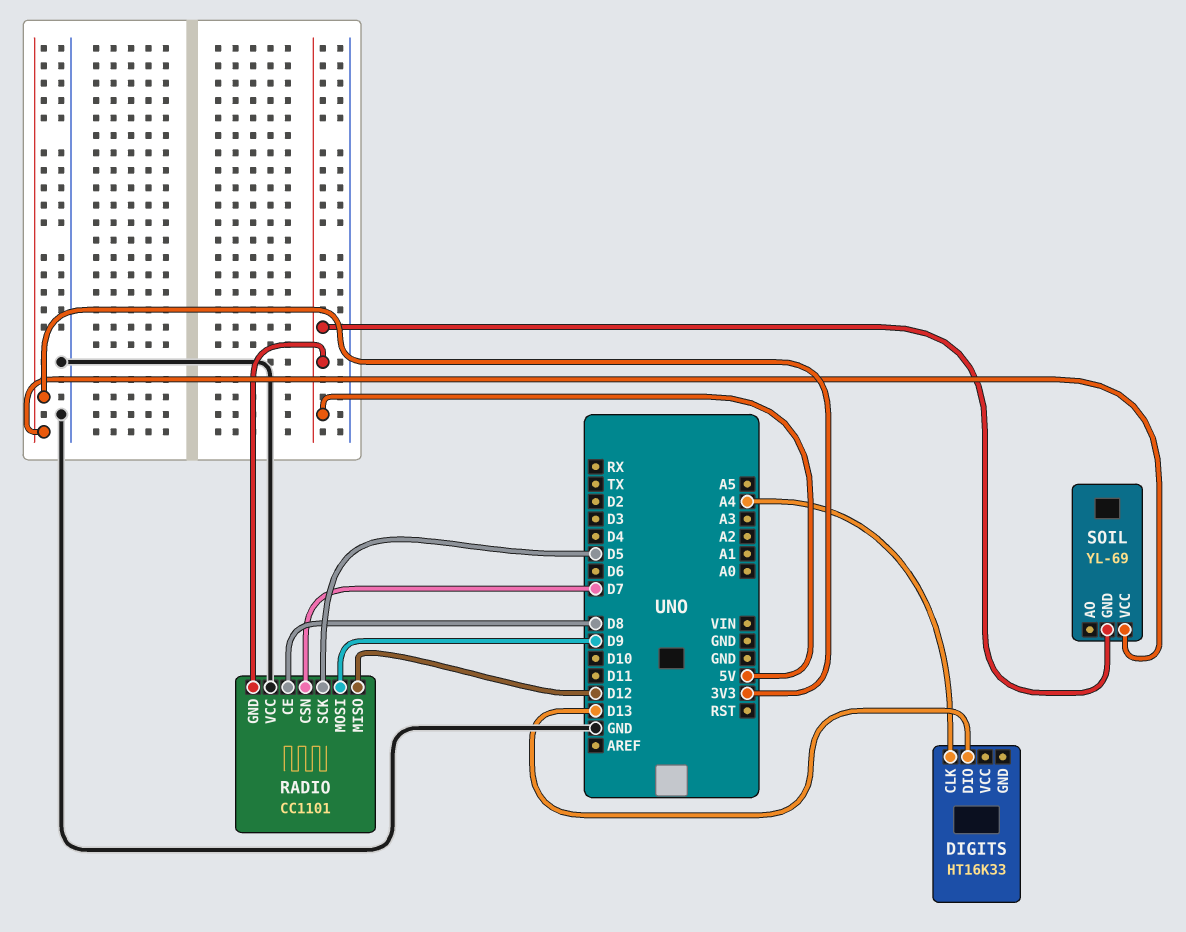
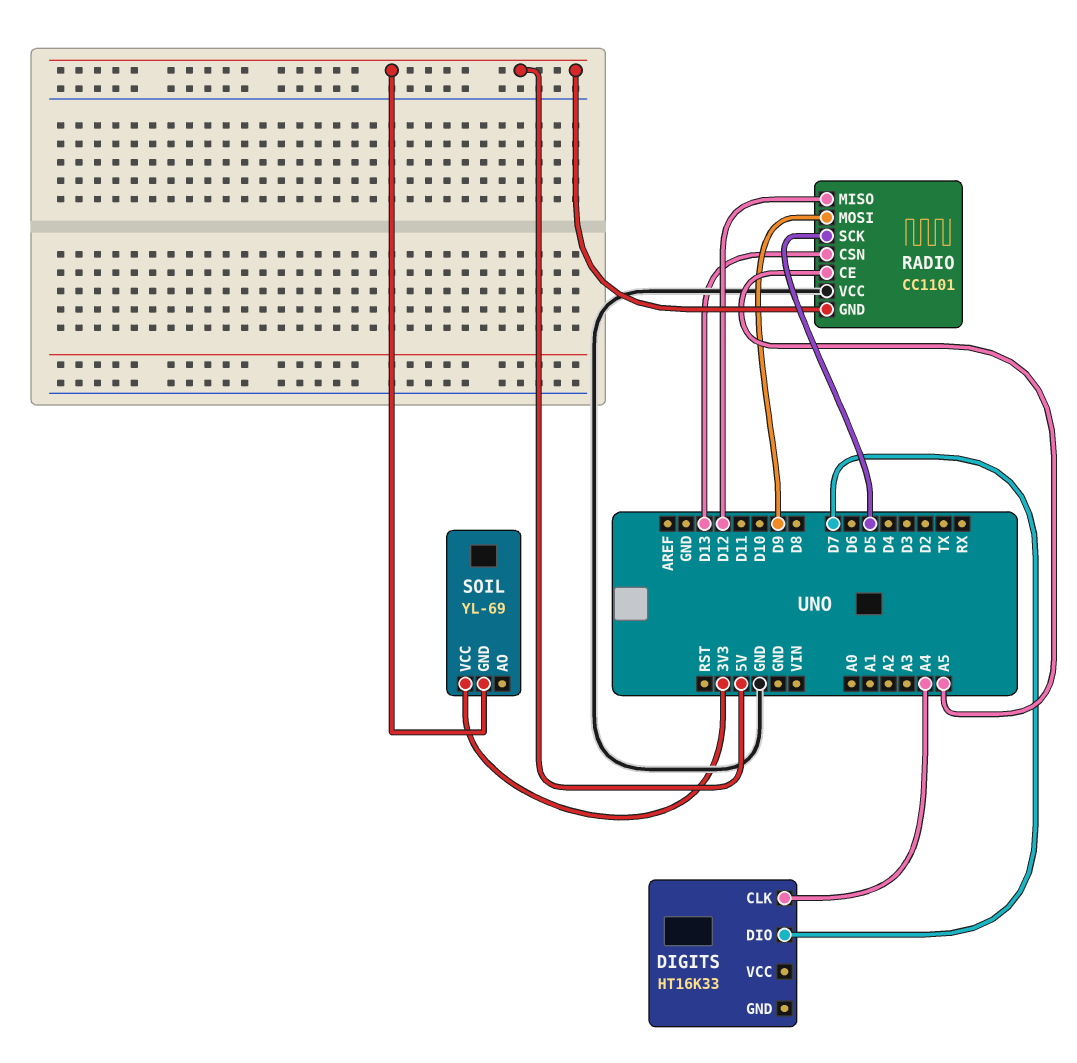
DIGITS pin DIO: D13 -> D7
RADIO pin CE: D8 -> A5
RADIO pin CSN: D7 -> D13

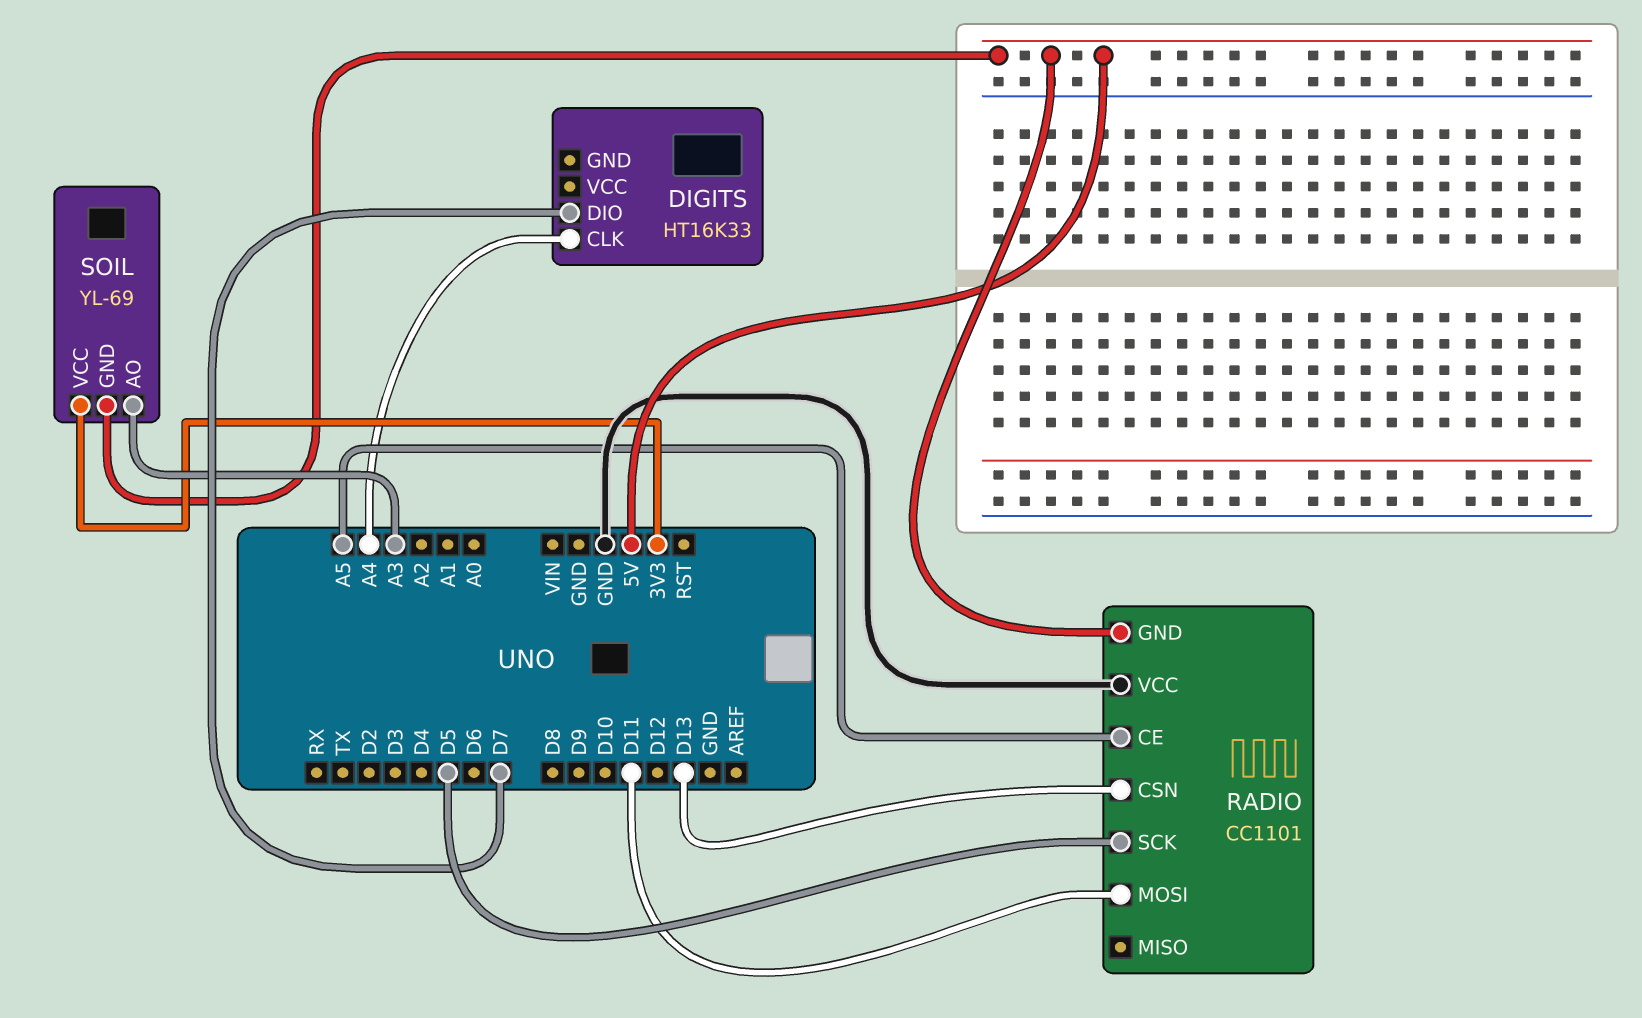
RADIO pin MISO: D12 -> none
RADIO pin MOSI: D9 -> D11
SOIL pin AO: none -> A3

